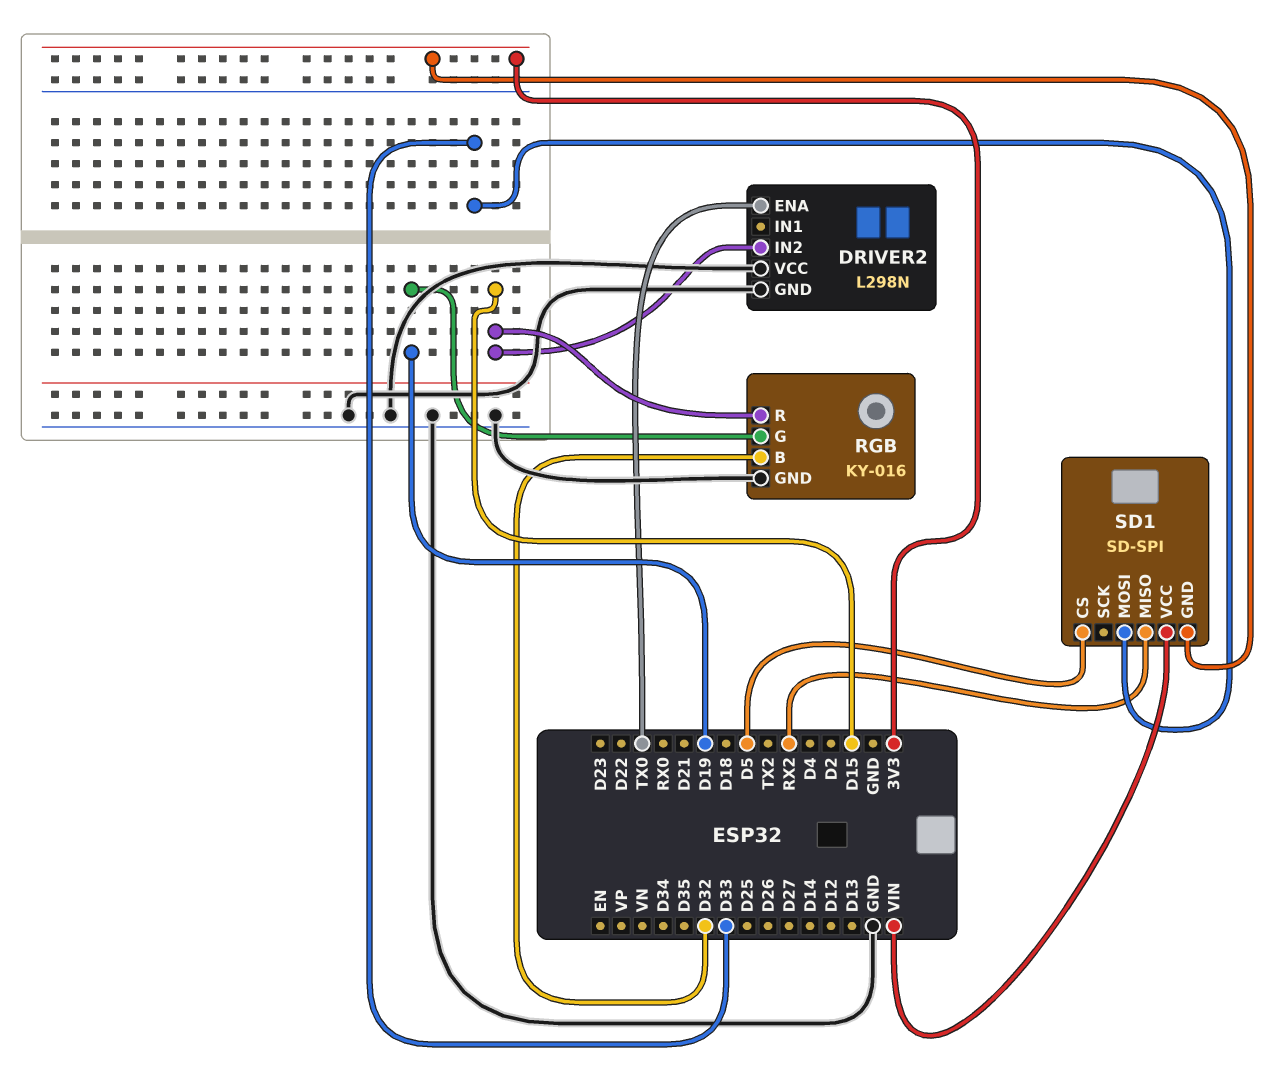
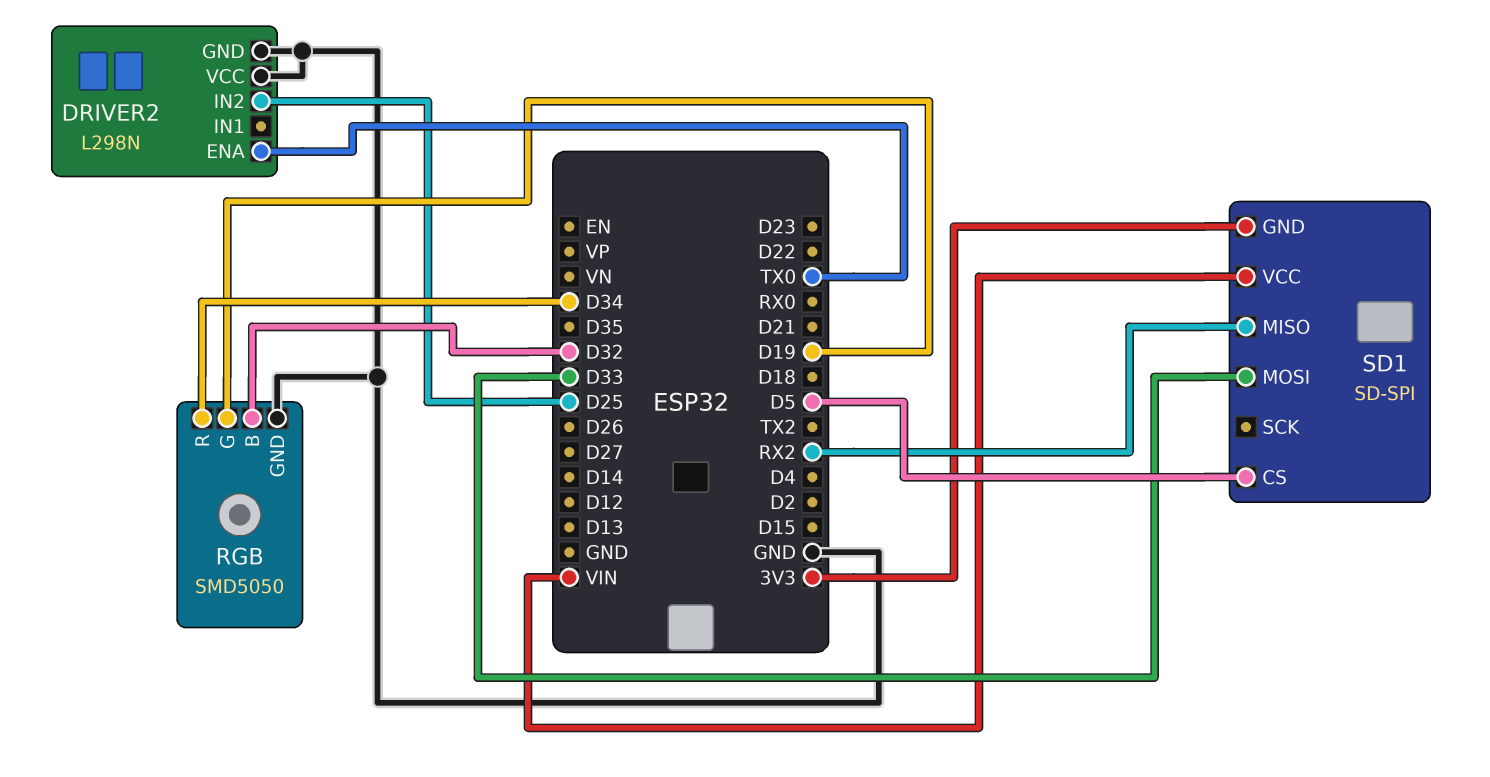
DRIVER2 pin IN2: D15 -> D25
RGB: KY-016 -> SMD5050
RGB pin R: D15 -> D34

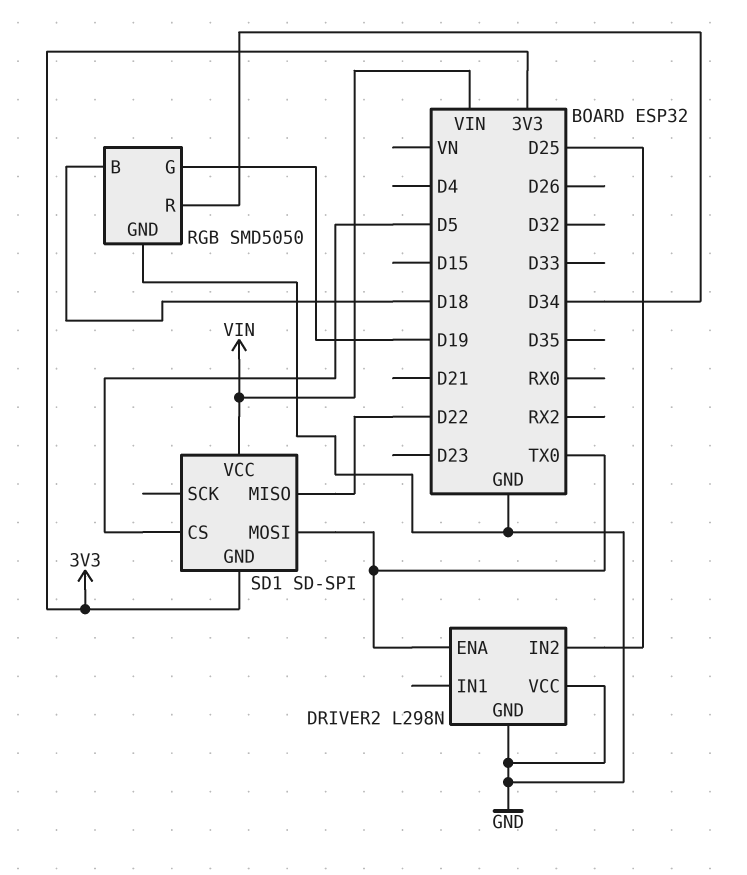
RGB pin B: D32 -> D18
SD1 pin MISO: RX2 -> D22
SD1 pin MOSI: D33 -> TX0

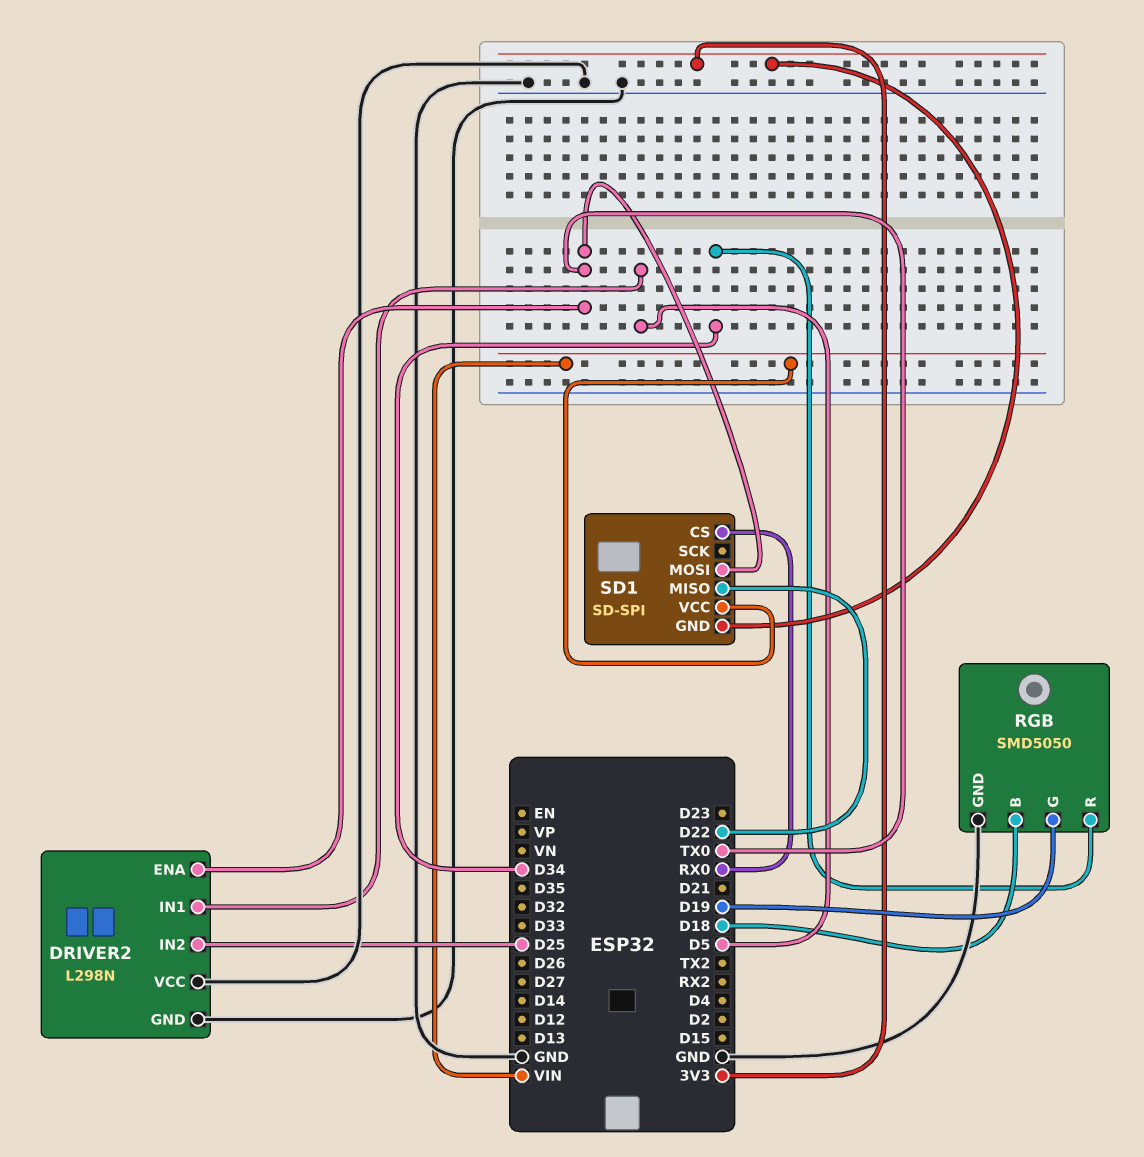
DRIVER2 pin IN1: none -> D5
SD1 pin CS: D5 -> RX0

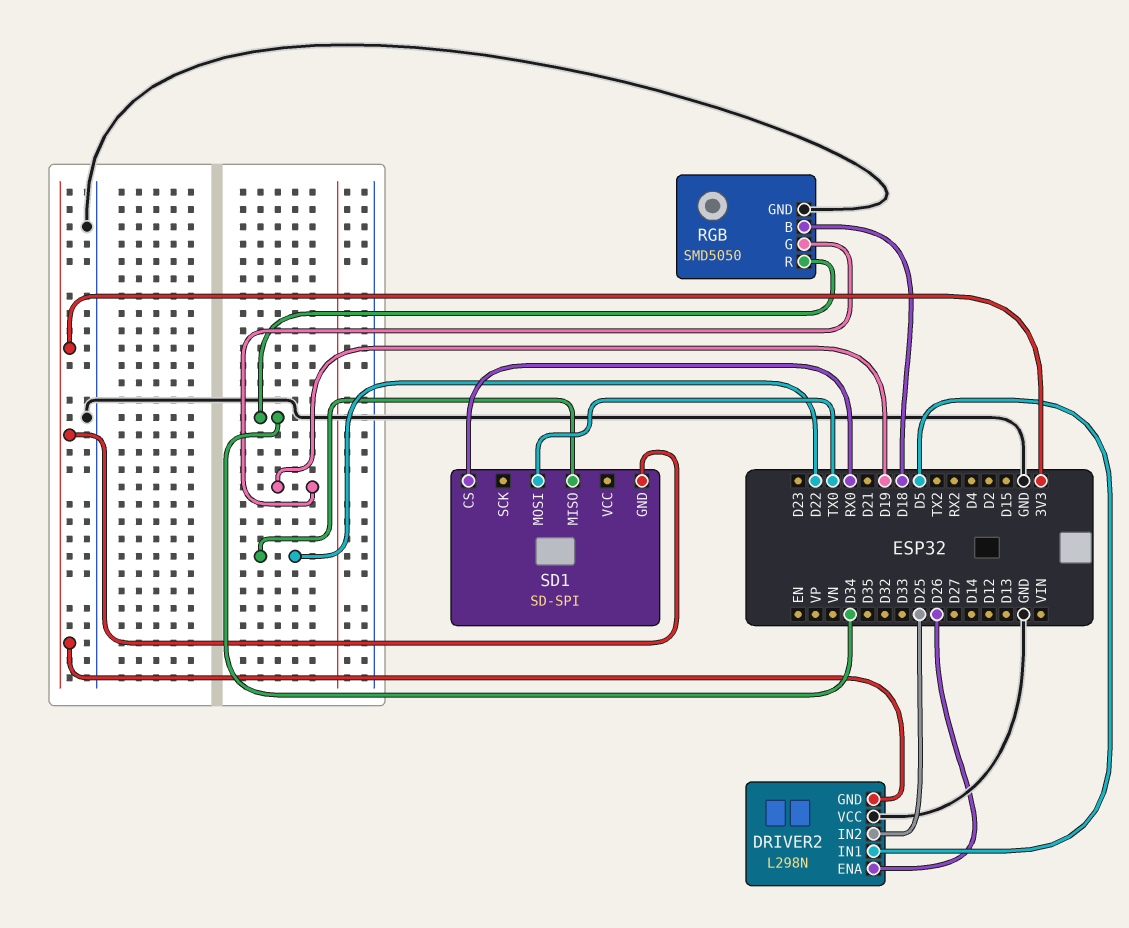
DRIVER2 pin ENA: TX0 -> D26
DRIVER2 pin GND: GND -> 3V3
SD1 pin VCC: VIN -> none

